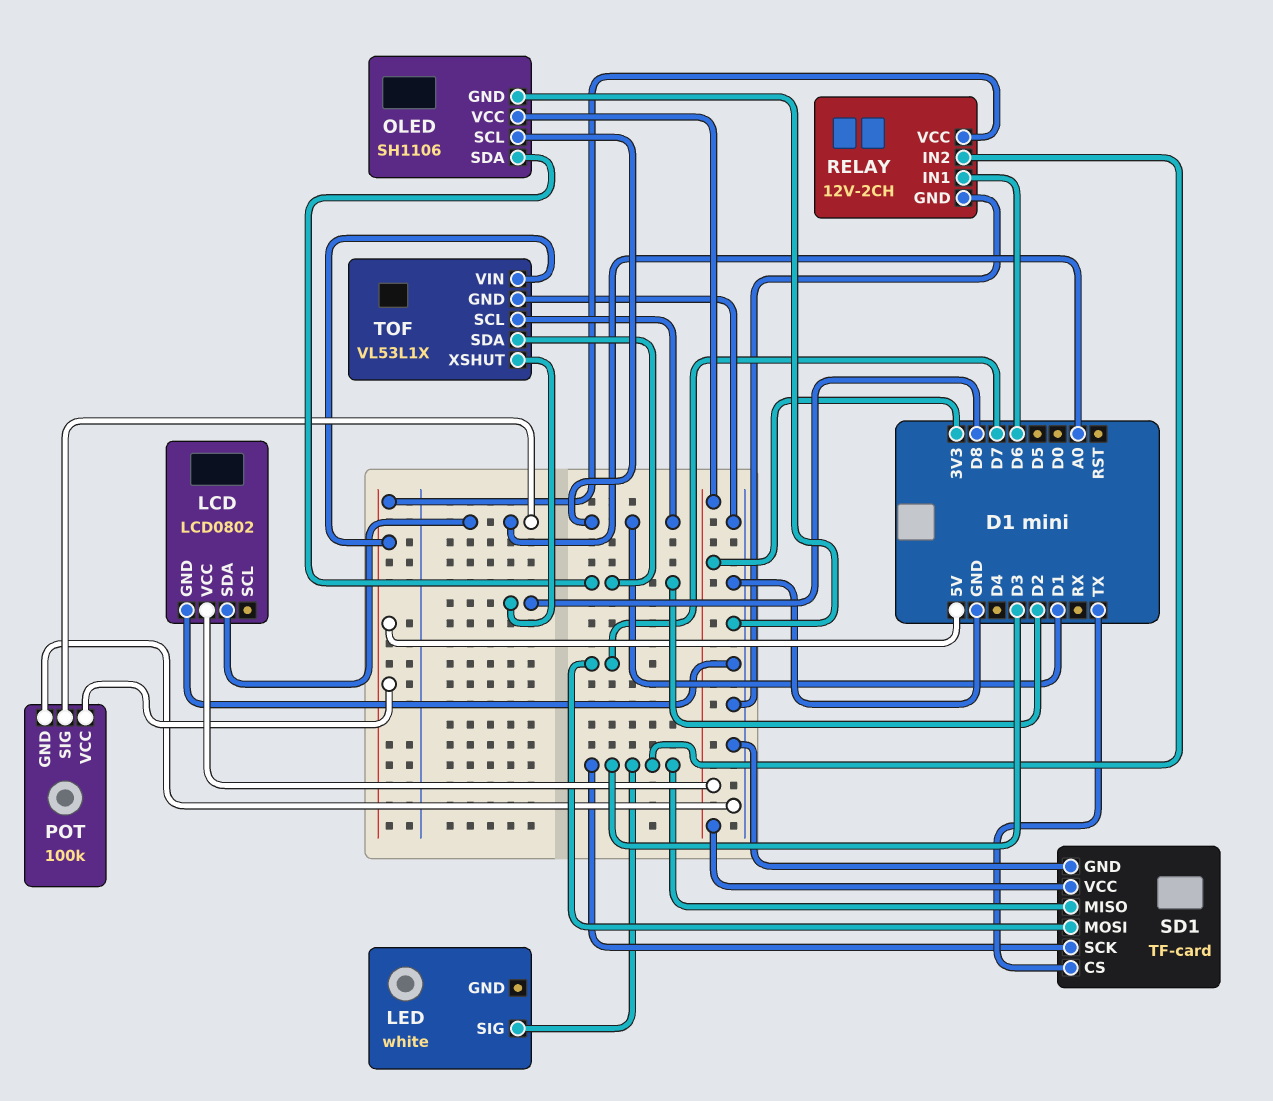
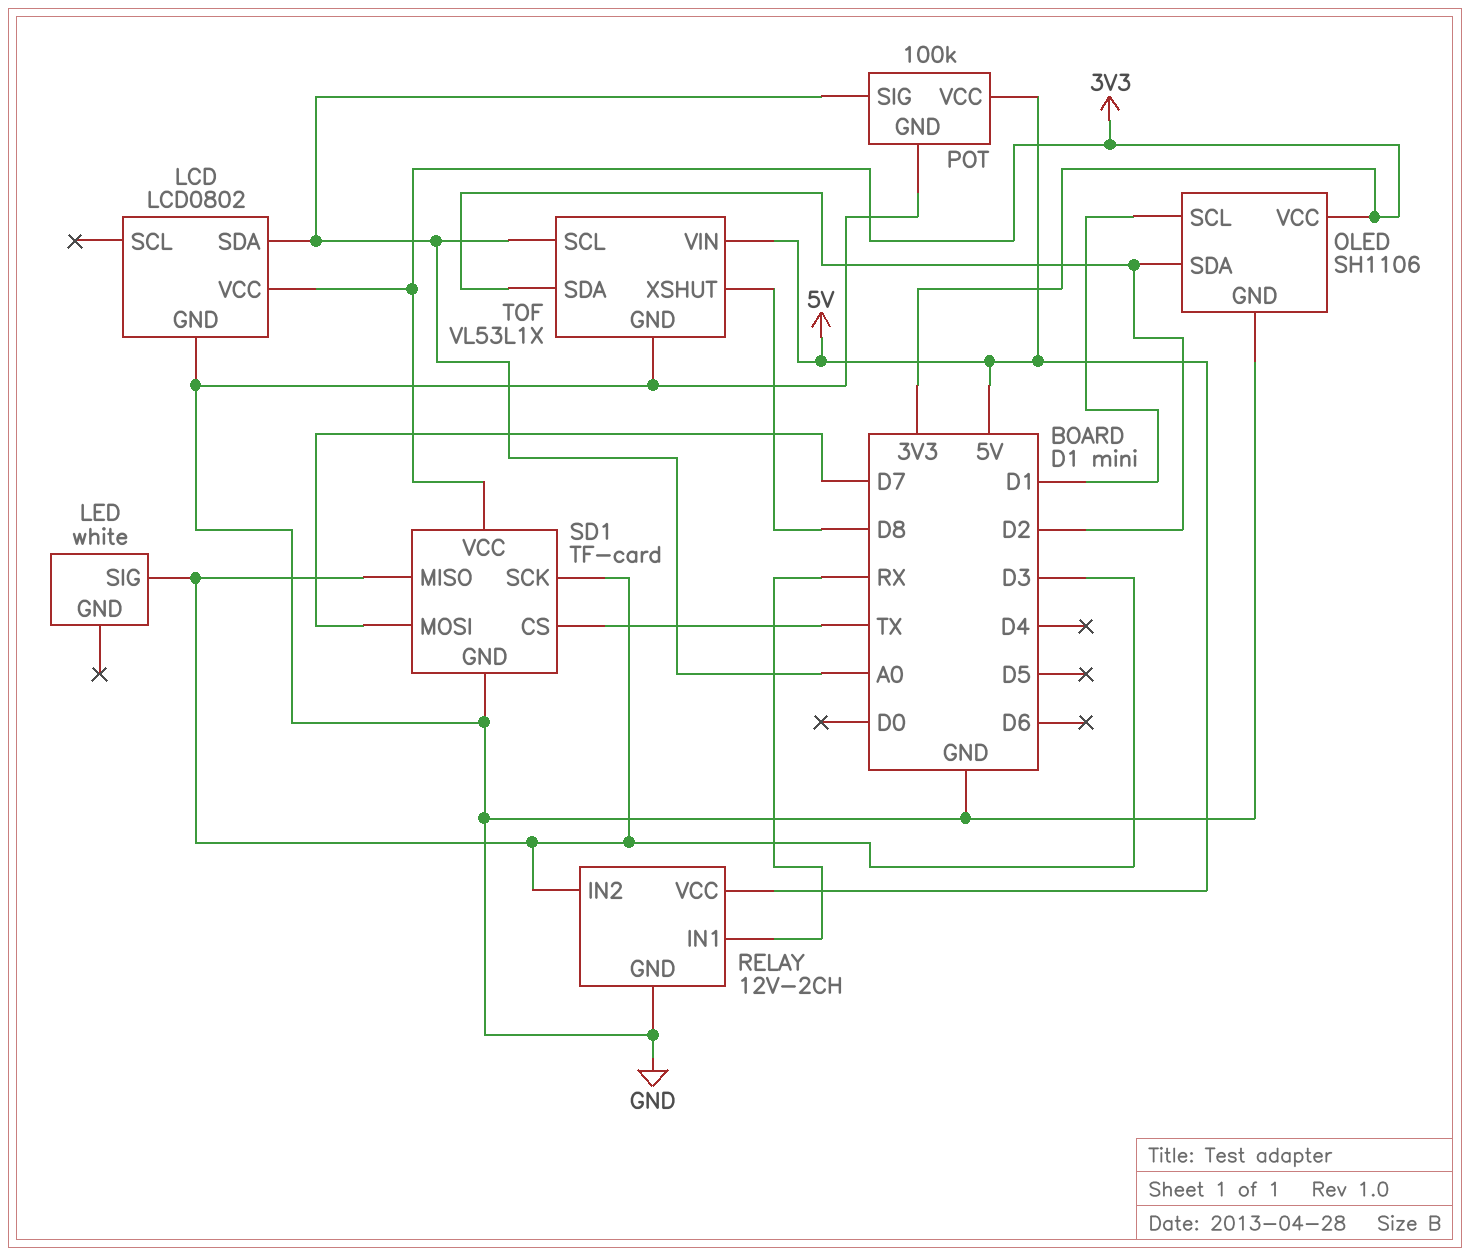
RELAY pin IN1: D6 -> RX
TOF pin SCL: D1 -> A0

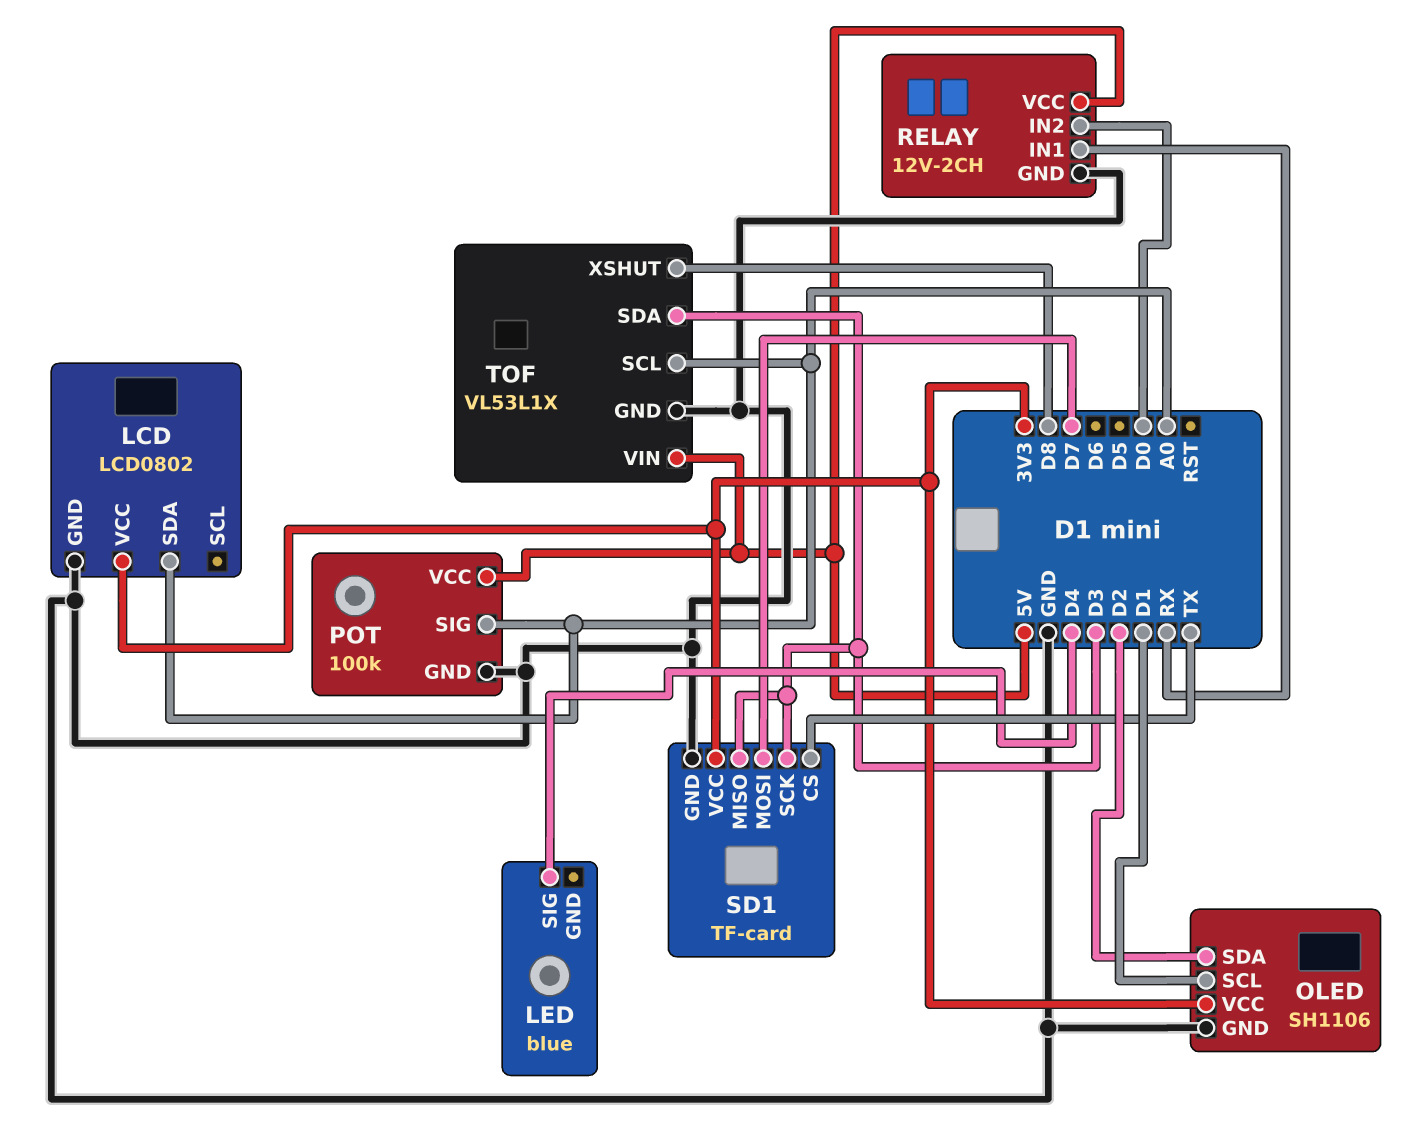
LED: white -> blue
LED pin SIG: D3 -> D4
RELAY pin IN2: D3 -> D0
TOF pin SDA: D2 -> D3

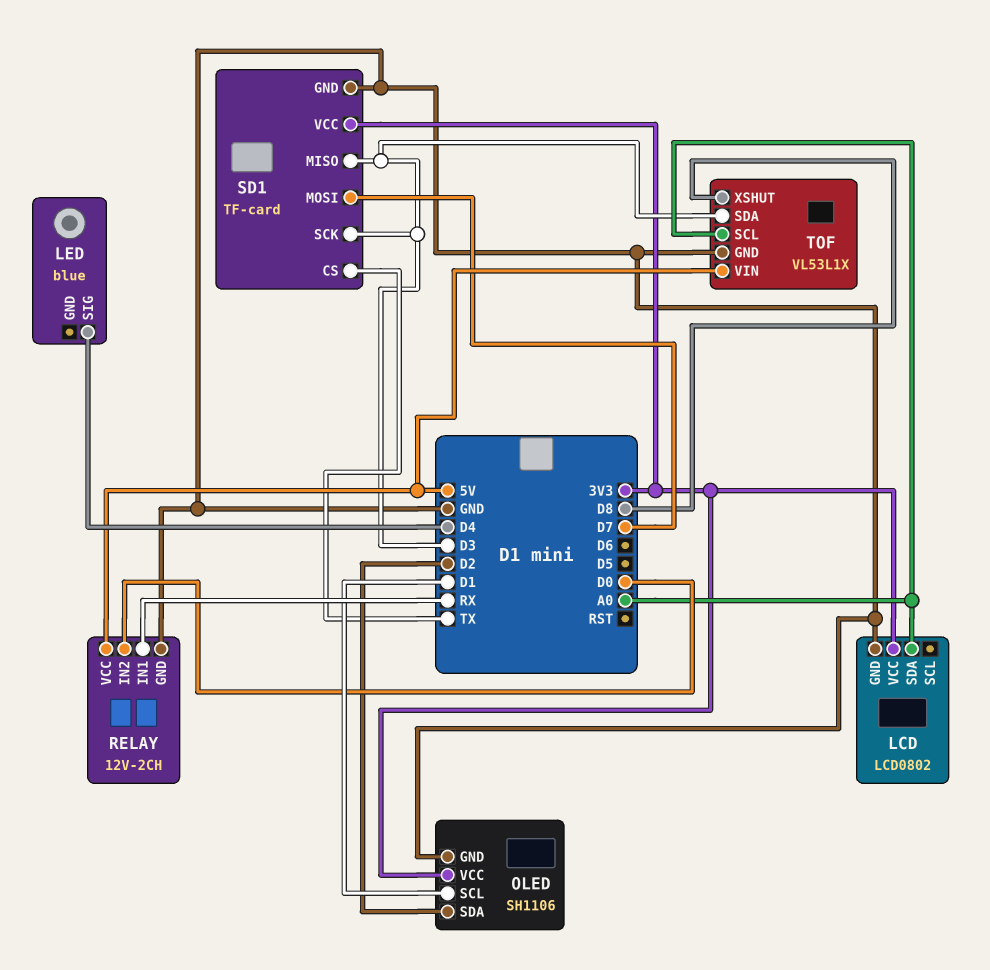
POT: 100k -> none
POT pin GND: GND -> none
POT pin SIG: A0 -> none
POT pin VCC: 5V -> none

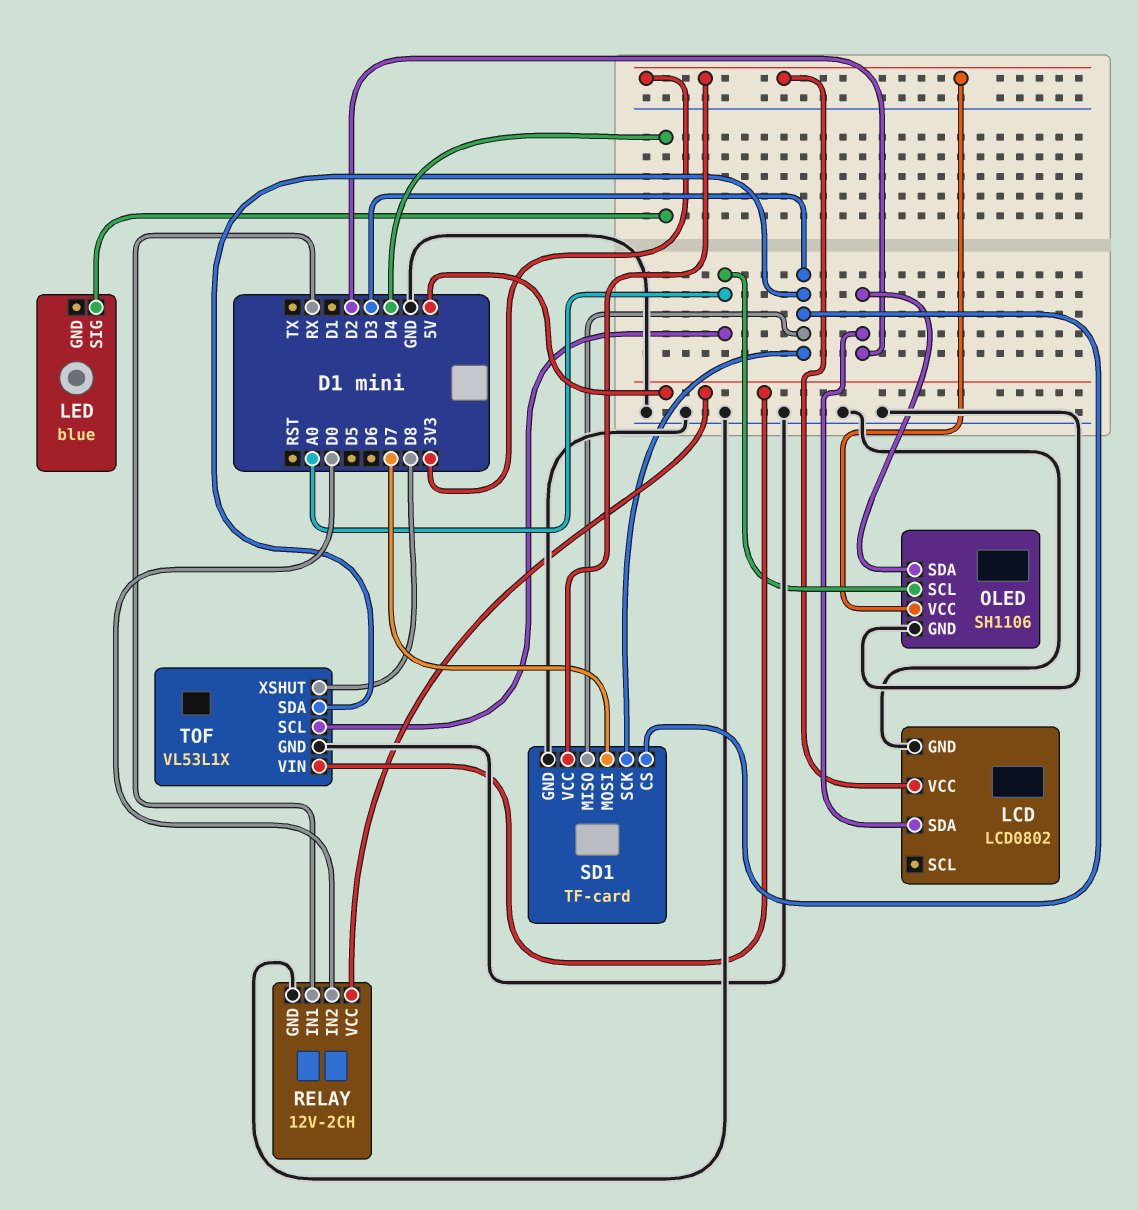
LCD pin SDA: A0 -> D2
OLED pin SCL: D1 -> A0
SD1 pin CS: TX -> D3

